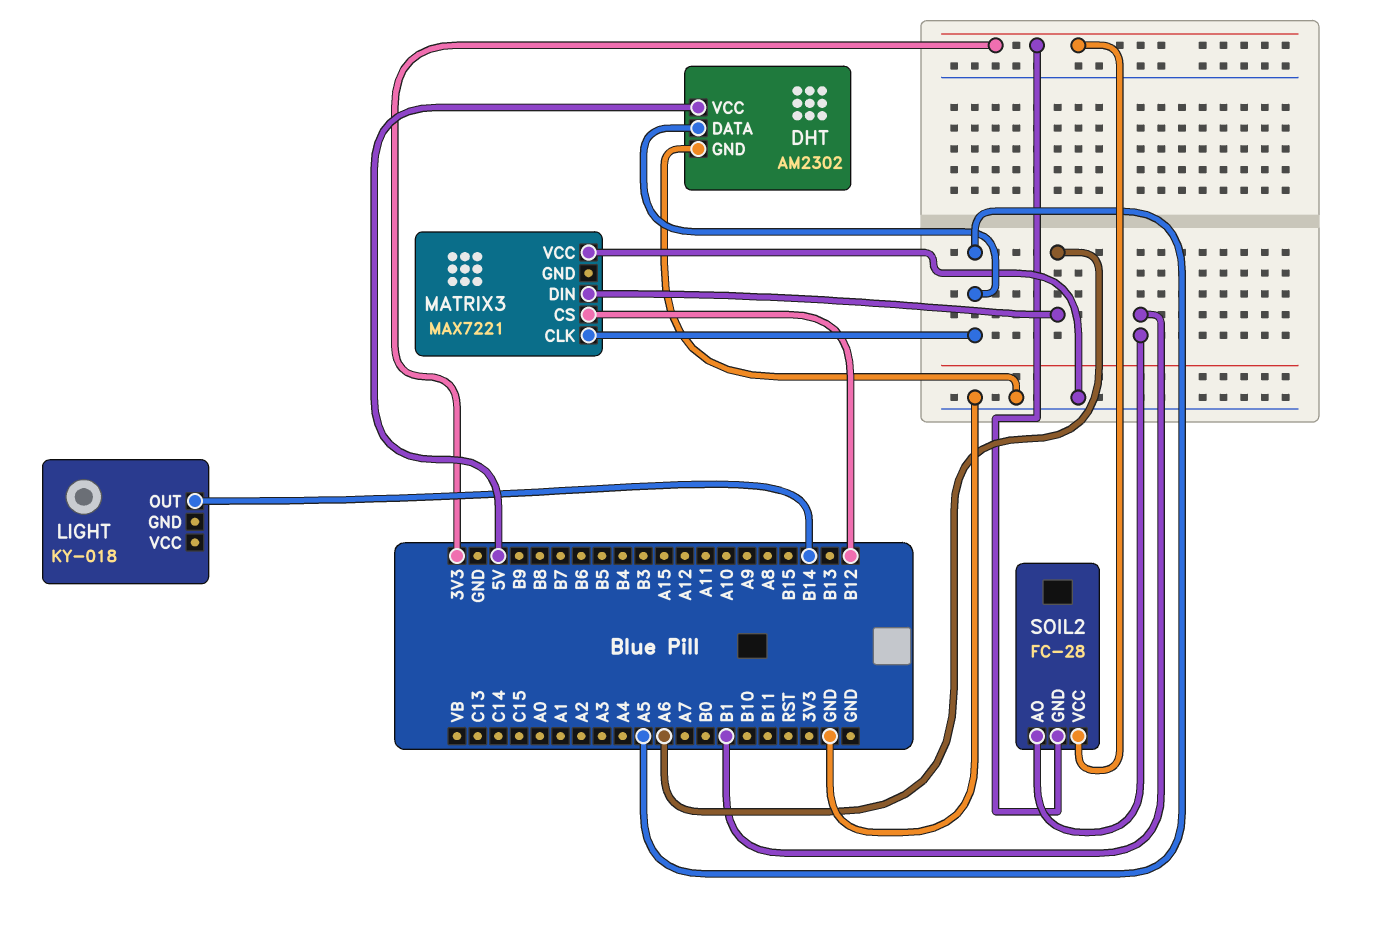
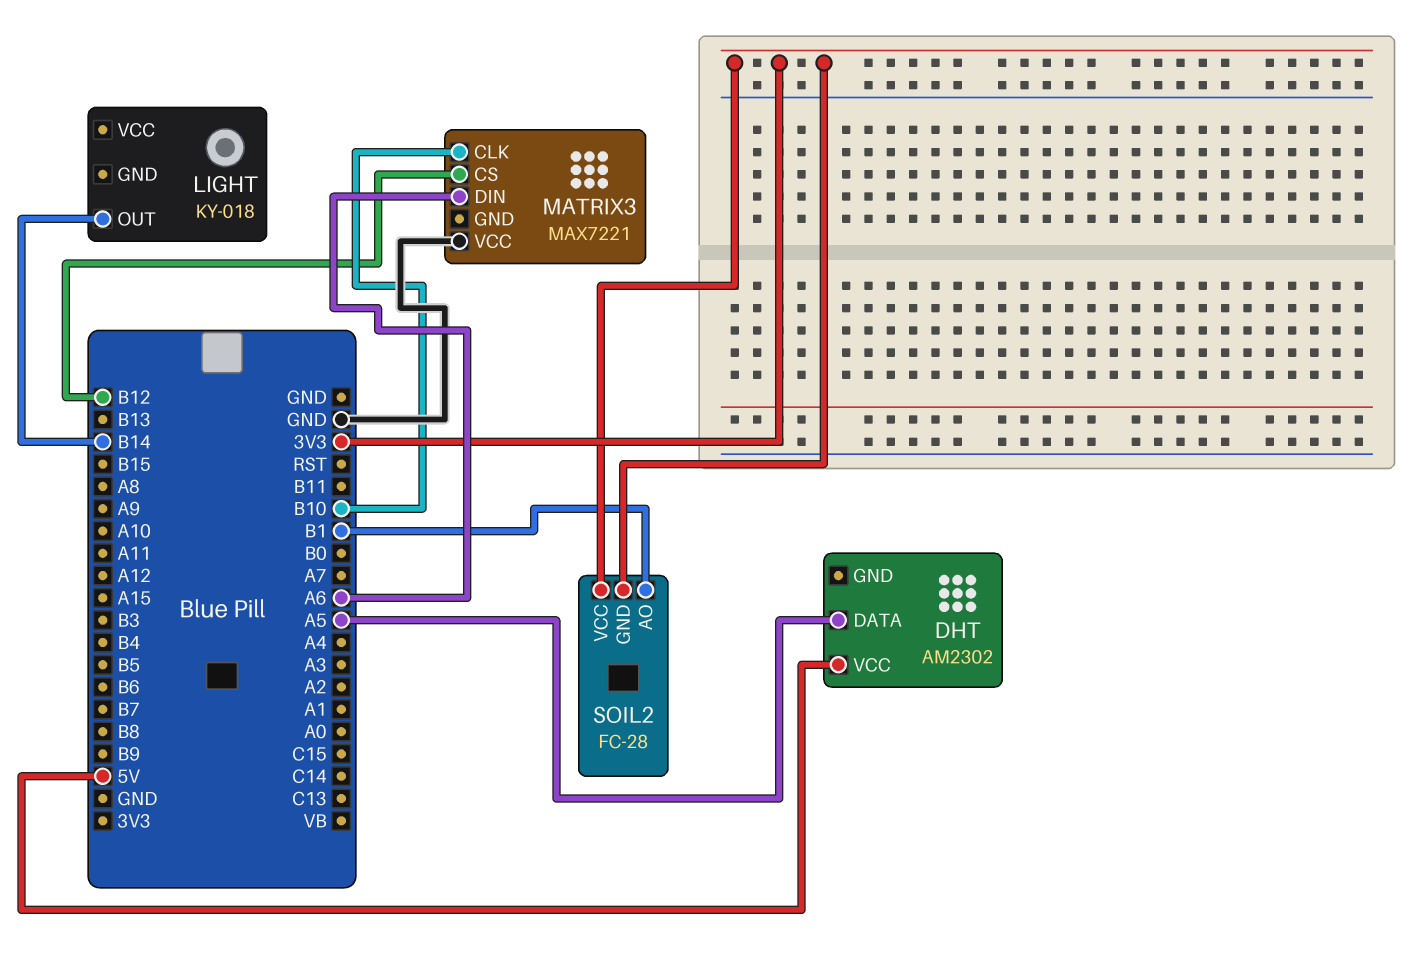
DHT pin GND: GND -> none
MATRIX3 pin CLK: A5 -> B10

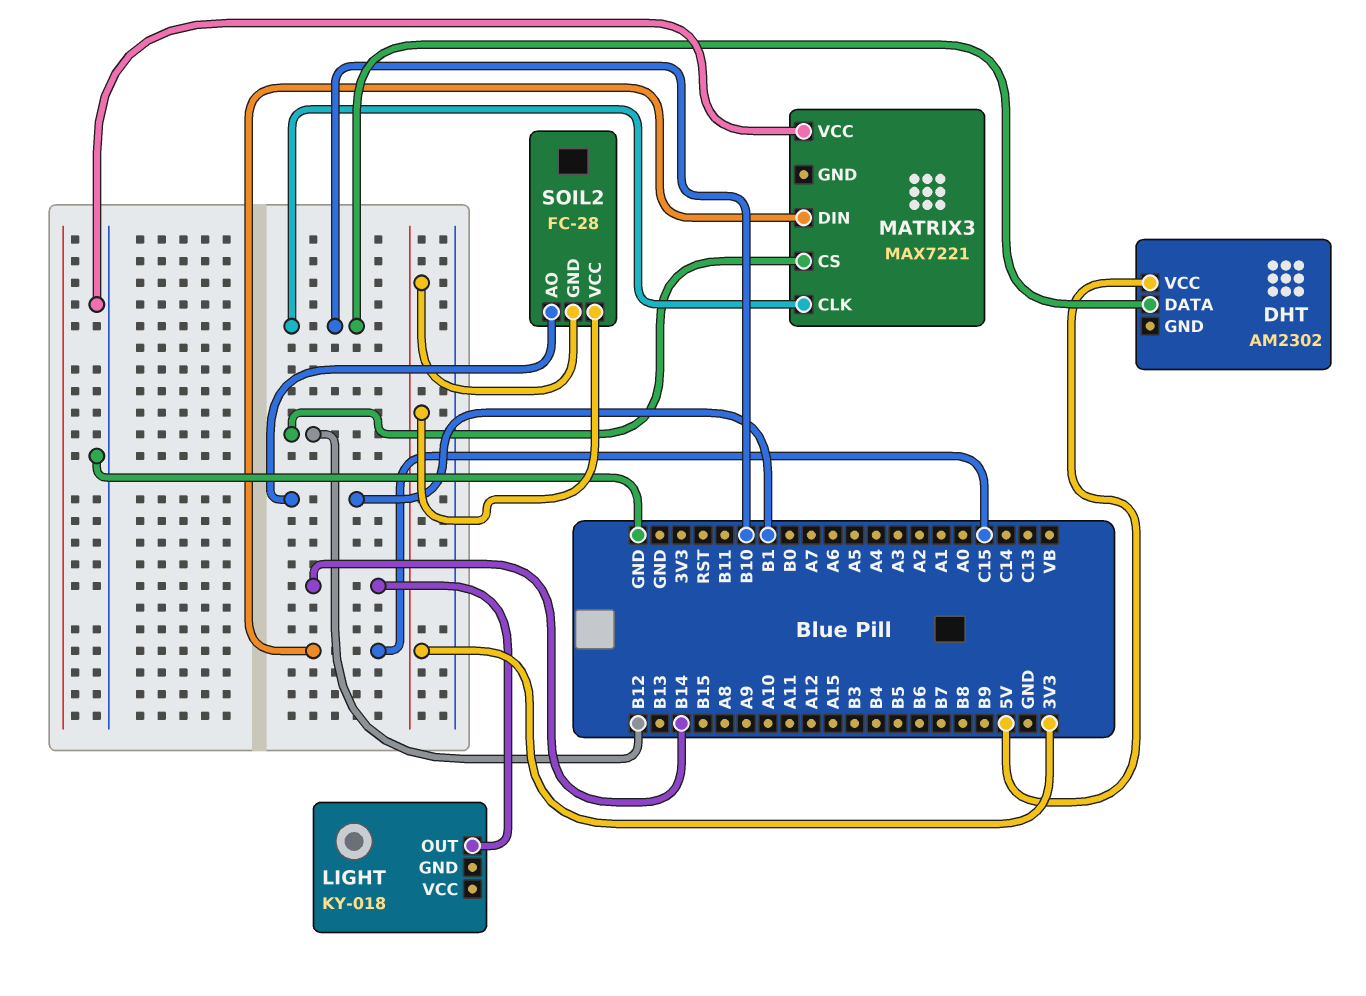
DHT pin DATA: A5 -> B10
MATRIX3 pin DIN: A6 -> C15

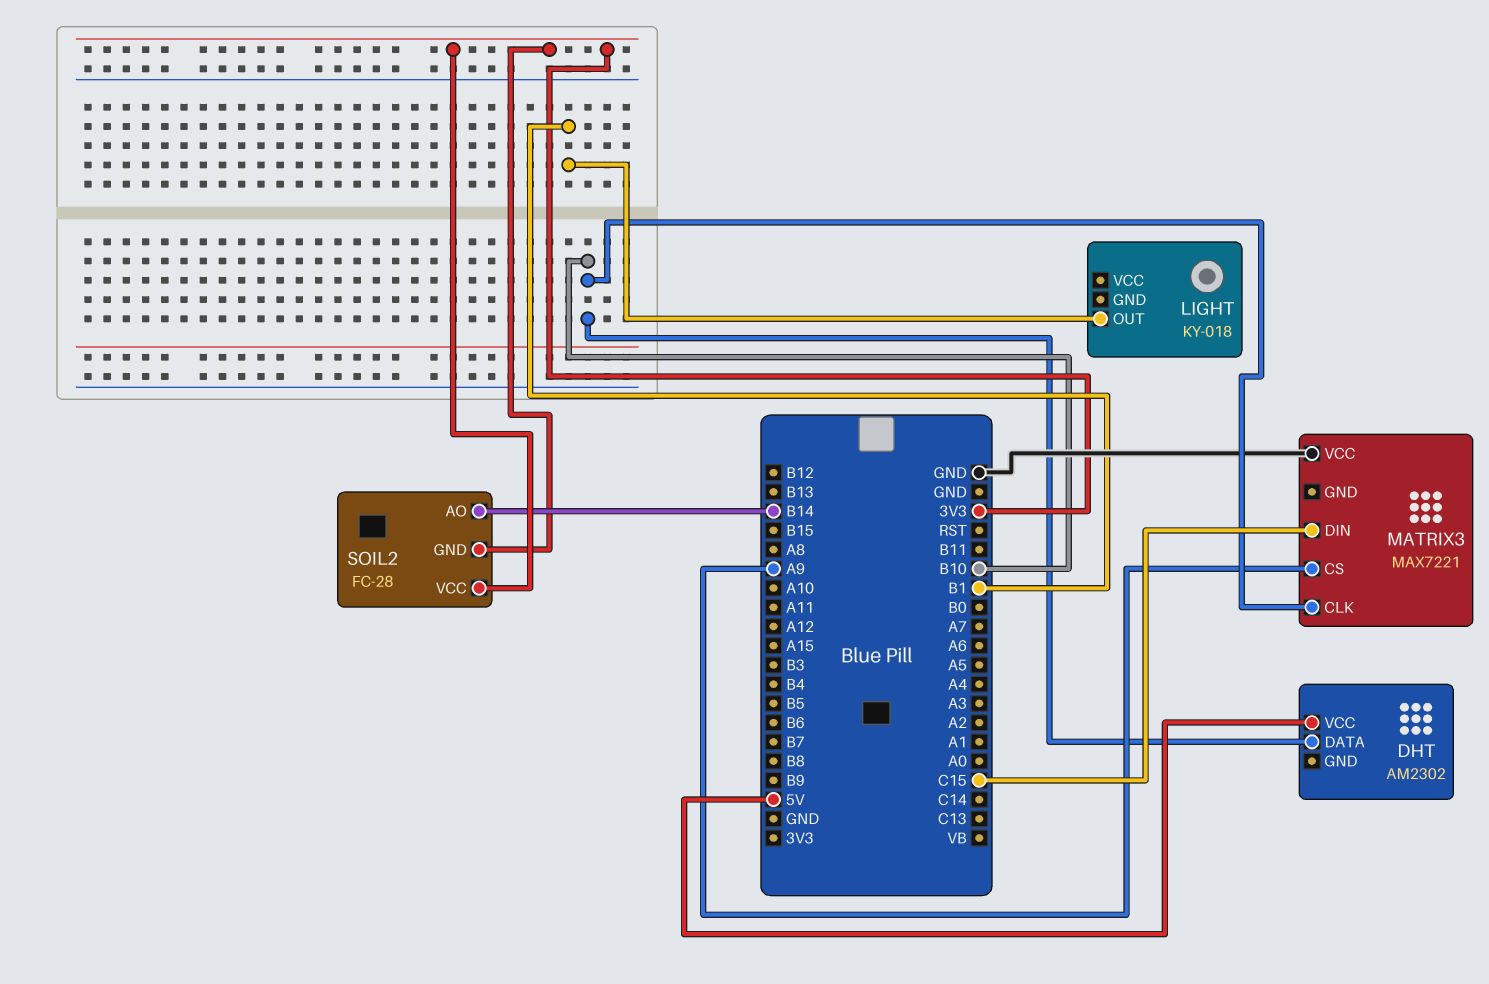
LIGHT pin OUT: B14 -> B1
MATRIX3 pin CS: B12 -> A9
SOIL2 pin AO: B1 -> B14

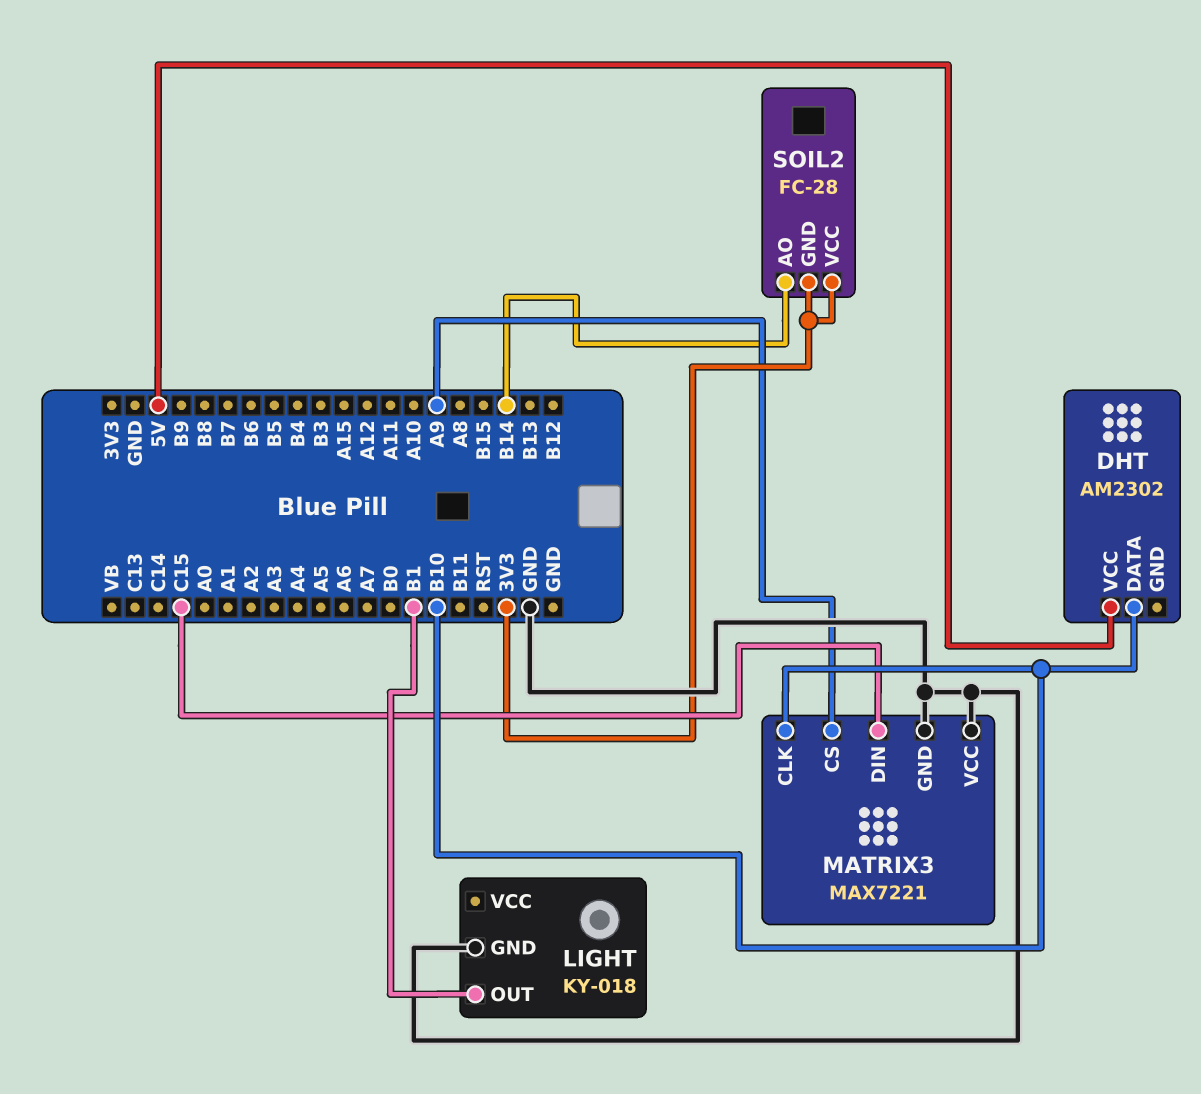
LIGHT pin GND: none -> GND
MATRIX3 pin GND: none -> GND

